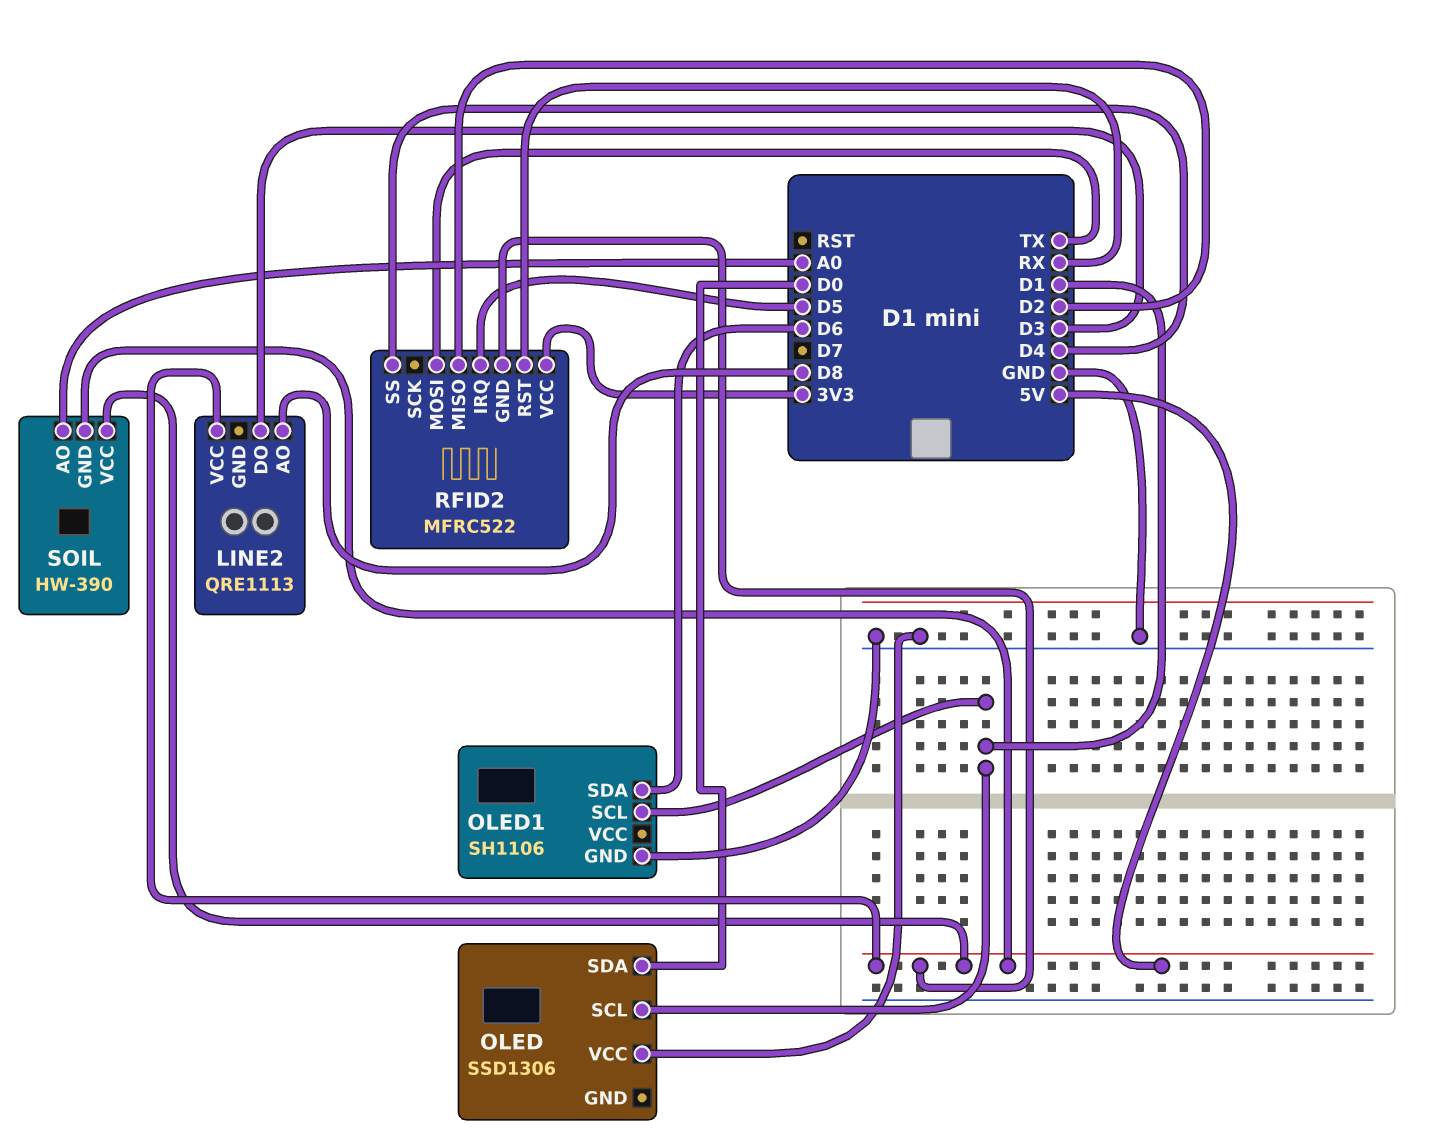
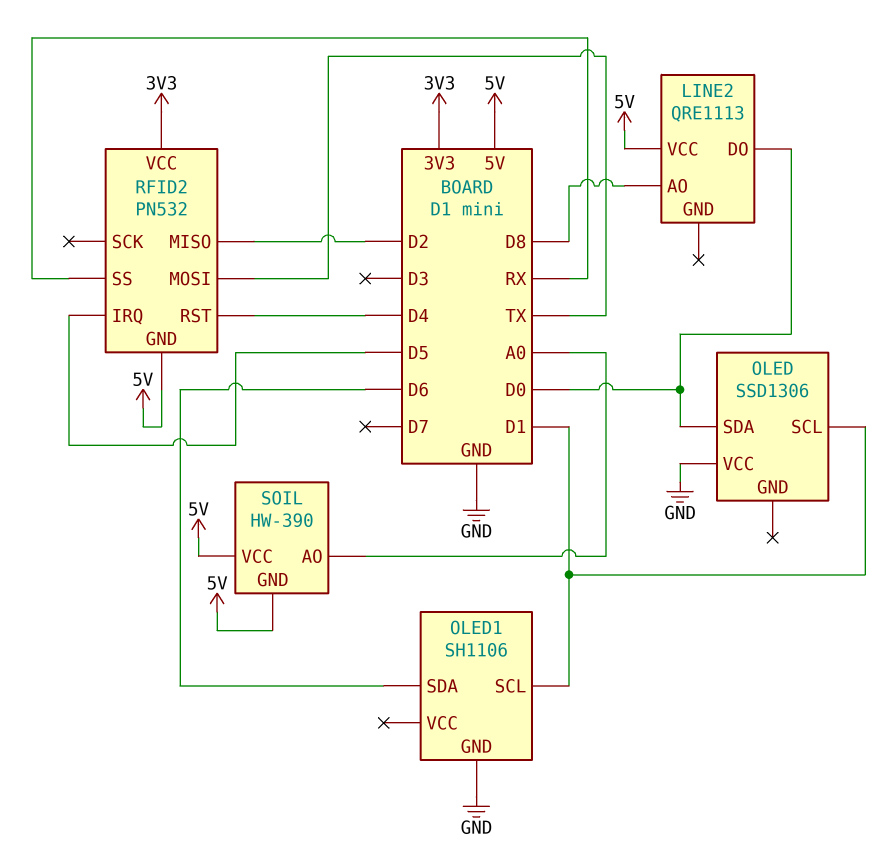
LINE2 pin DO: D3 -> D0
RFID2: MFRC522 -> PN532
RFID2 pin RST: RX -> D4
RFID2 pin SS: D4 -> RX

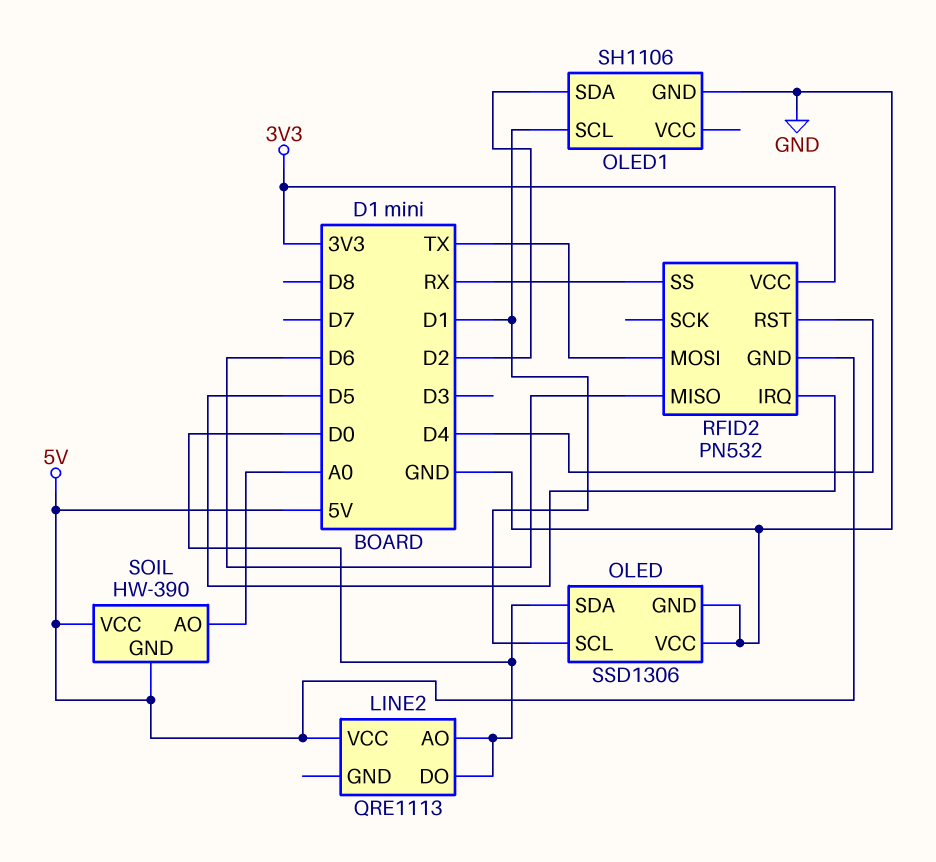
LINE2 pin AO: D8 -> D0
OLED pin GND: none -> GND
OLED1 pin SDA: D6 -> D2
RFID2 pin MISO: D2 -> D6

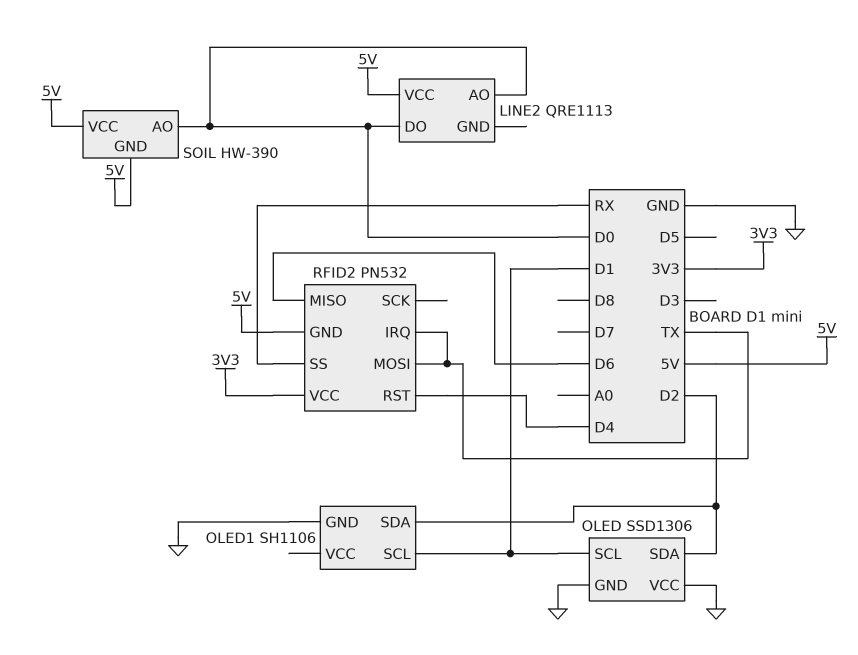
OLED pin SDA: D0 -> D2
RFID2 pin IRQ: D5 -> TX
SOIL pin AO: A0 -> D0

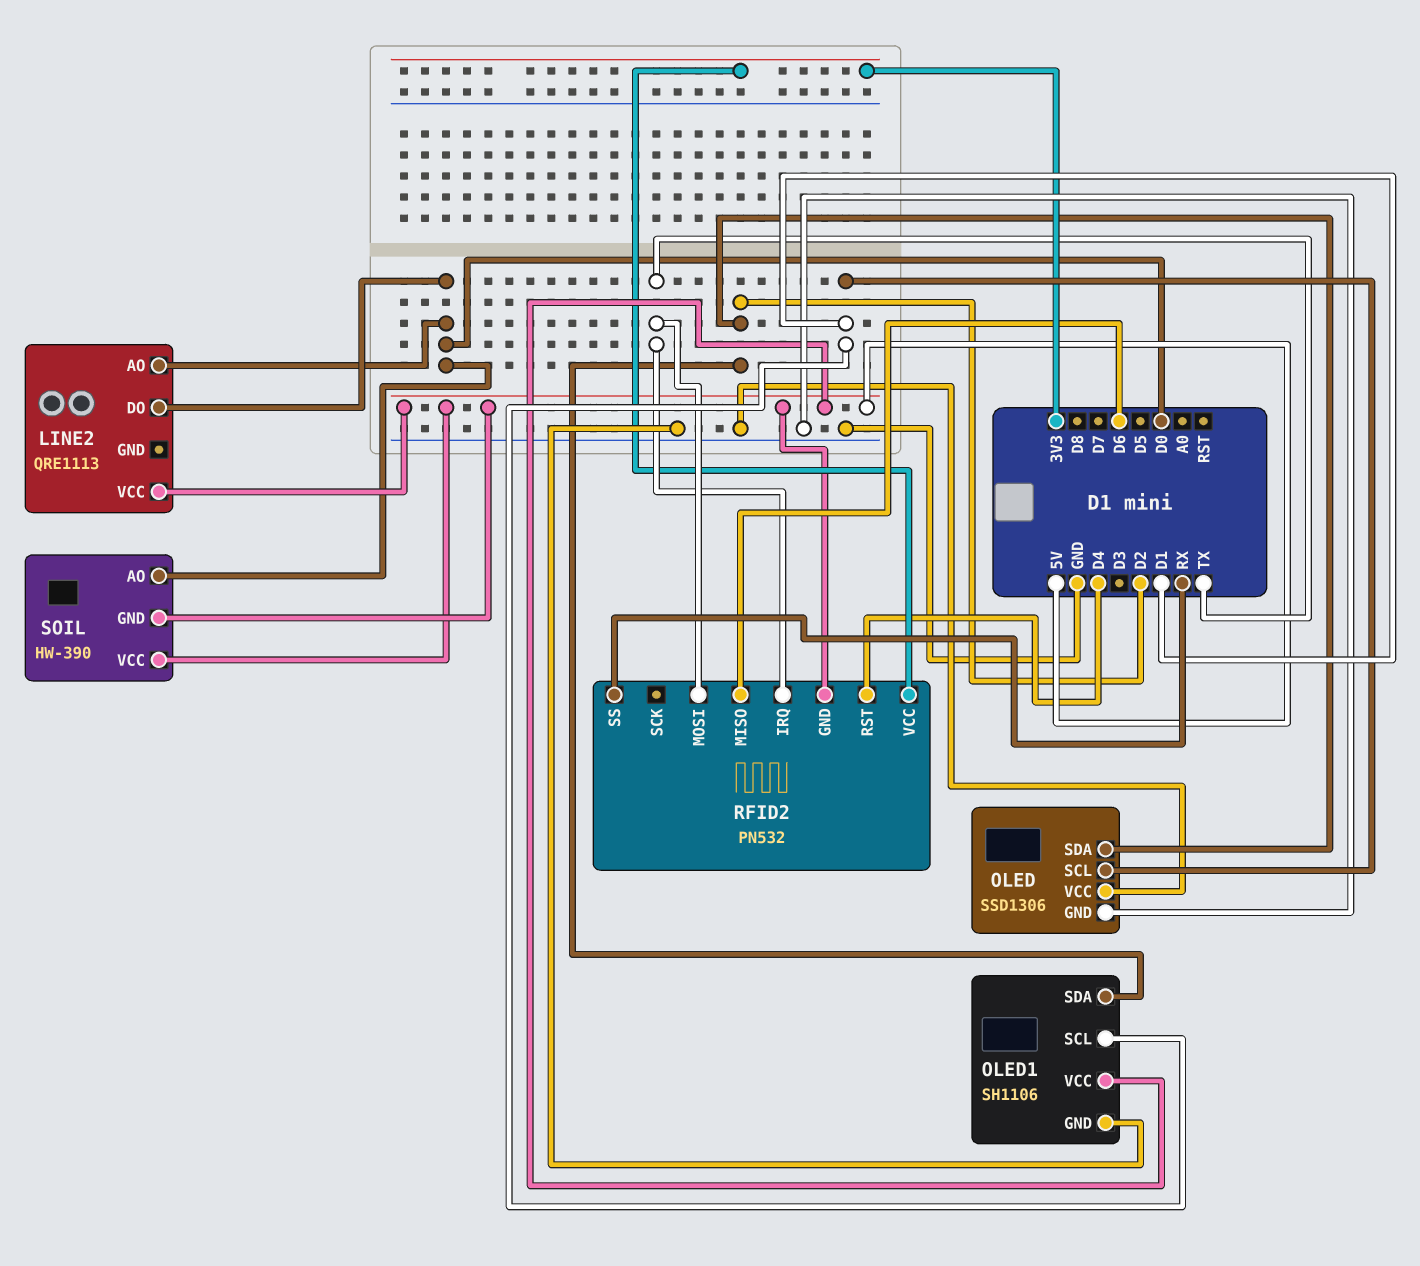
OLED1 pin VCC: none -> 5V

